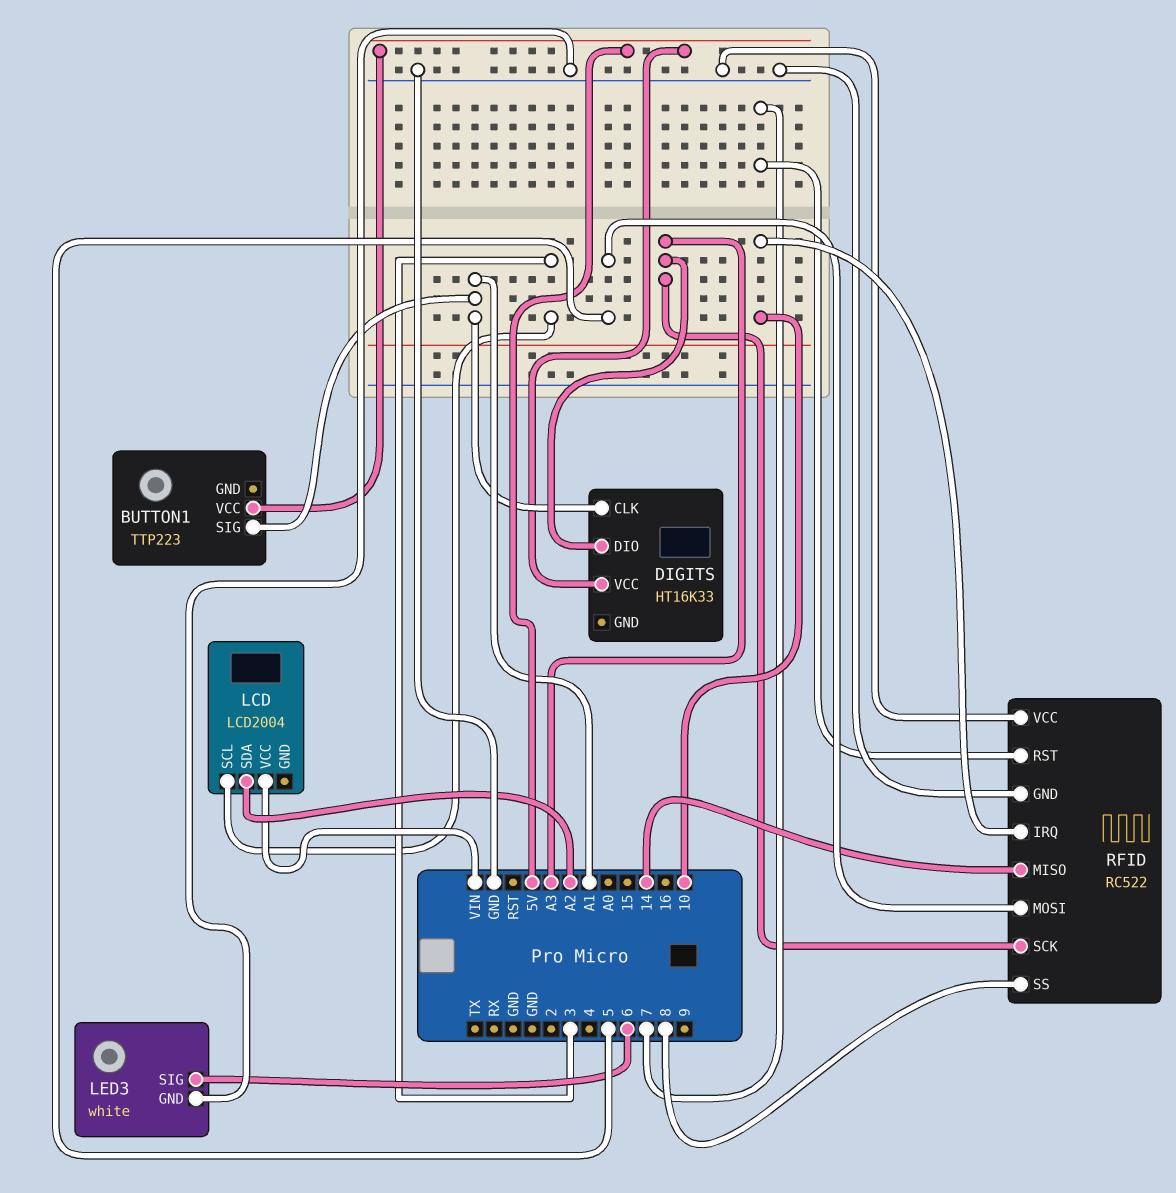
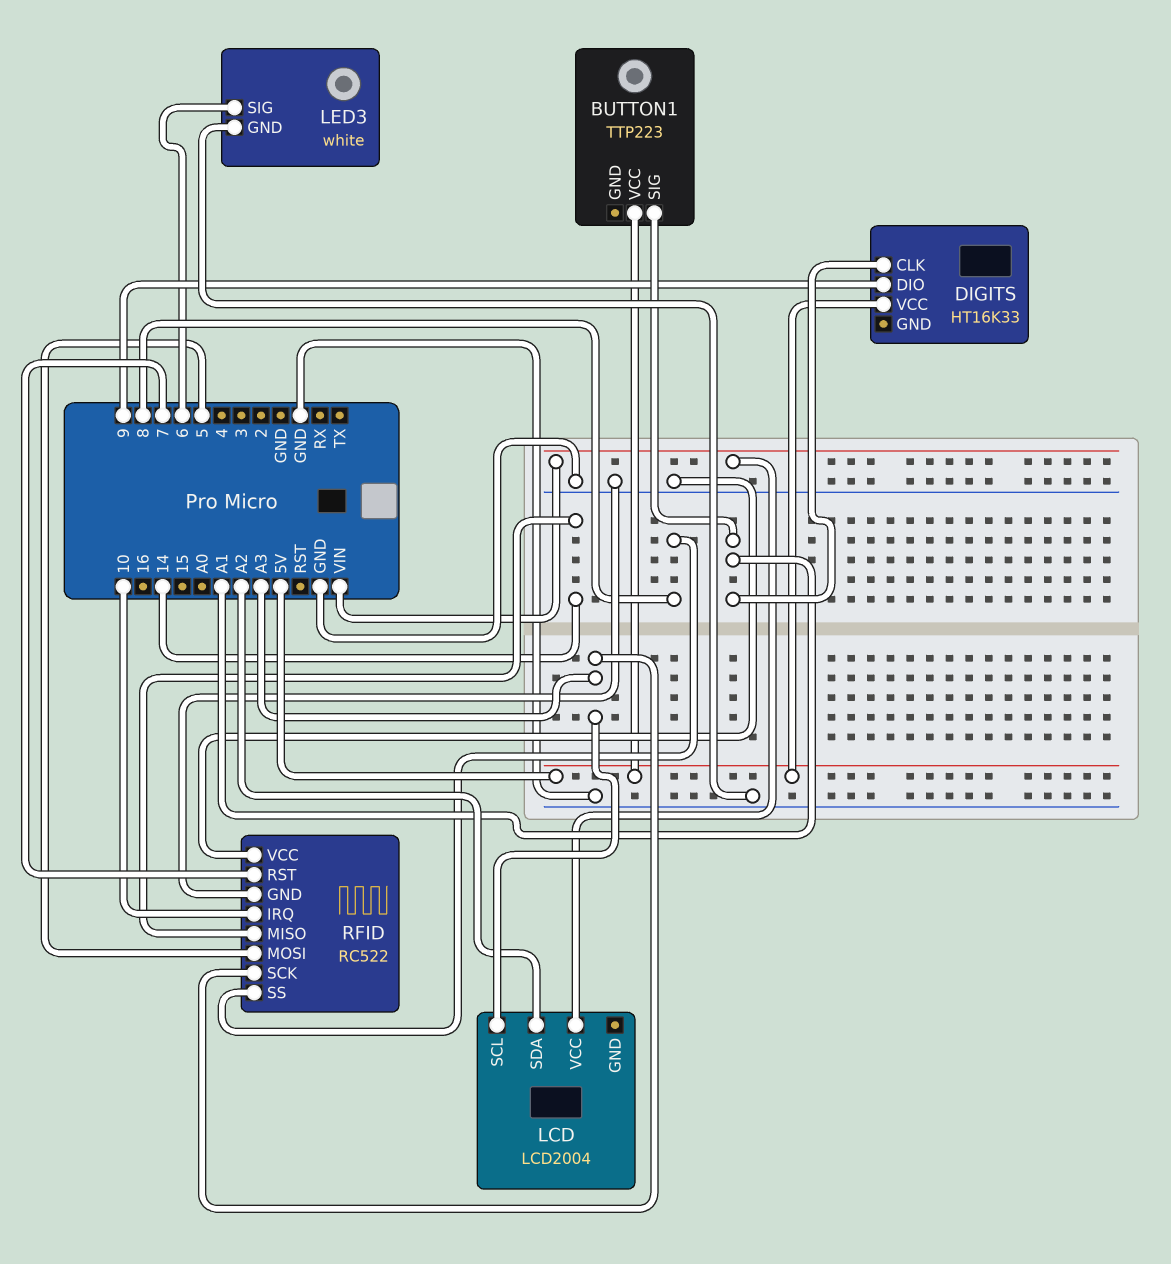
DIGITS pin DIO: A3 -> 9
LCD pin SCL: 3 -> A3

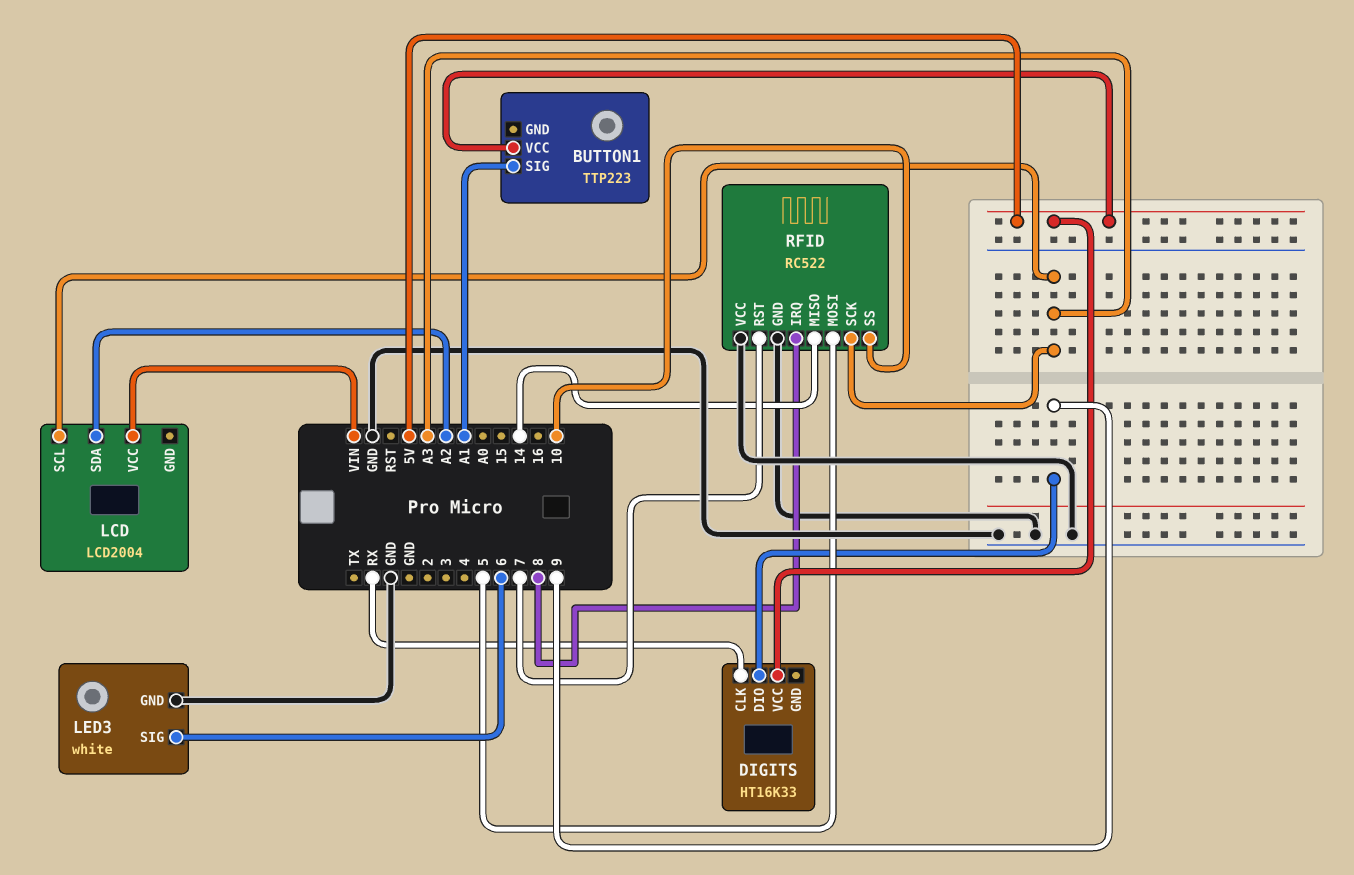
DIGITS pin CLK: A1 -> RX
RFID pin IRQ: 10 -> 8
RFID pin SS: 8 -> 10

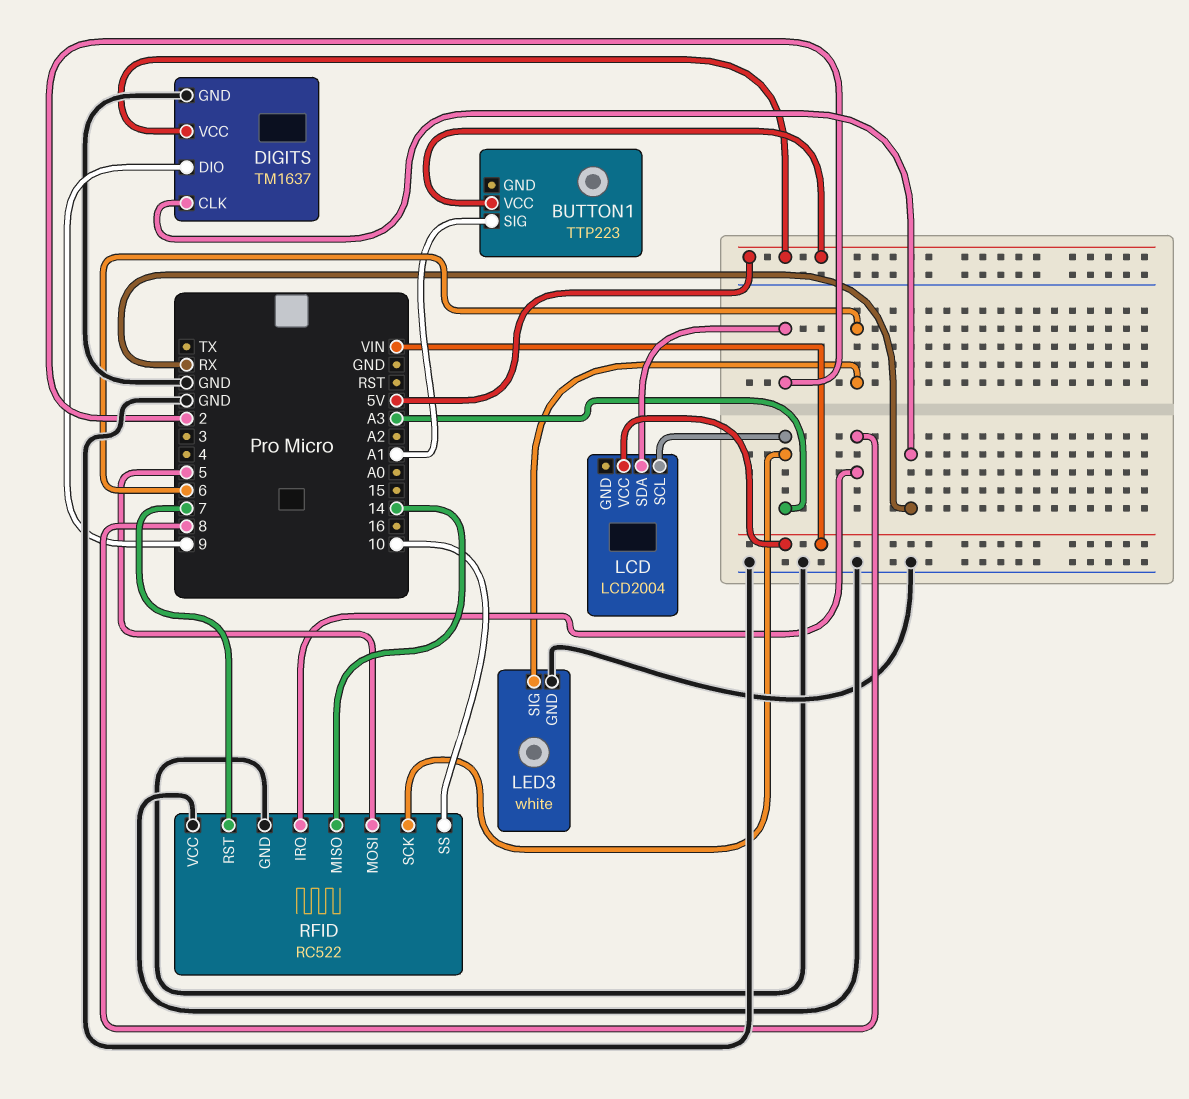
DIGITS: HT16K33 -> TM1637
DIGITS pin GND: none -> GND
LCD pin SDA: A2 -> 2

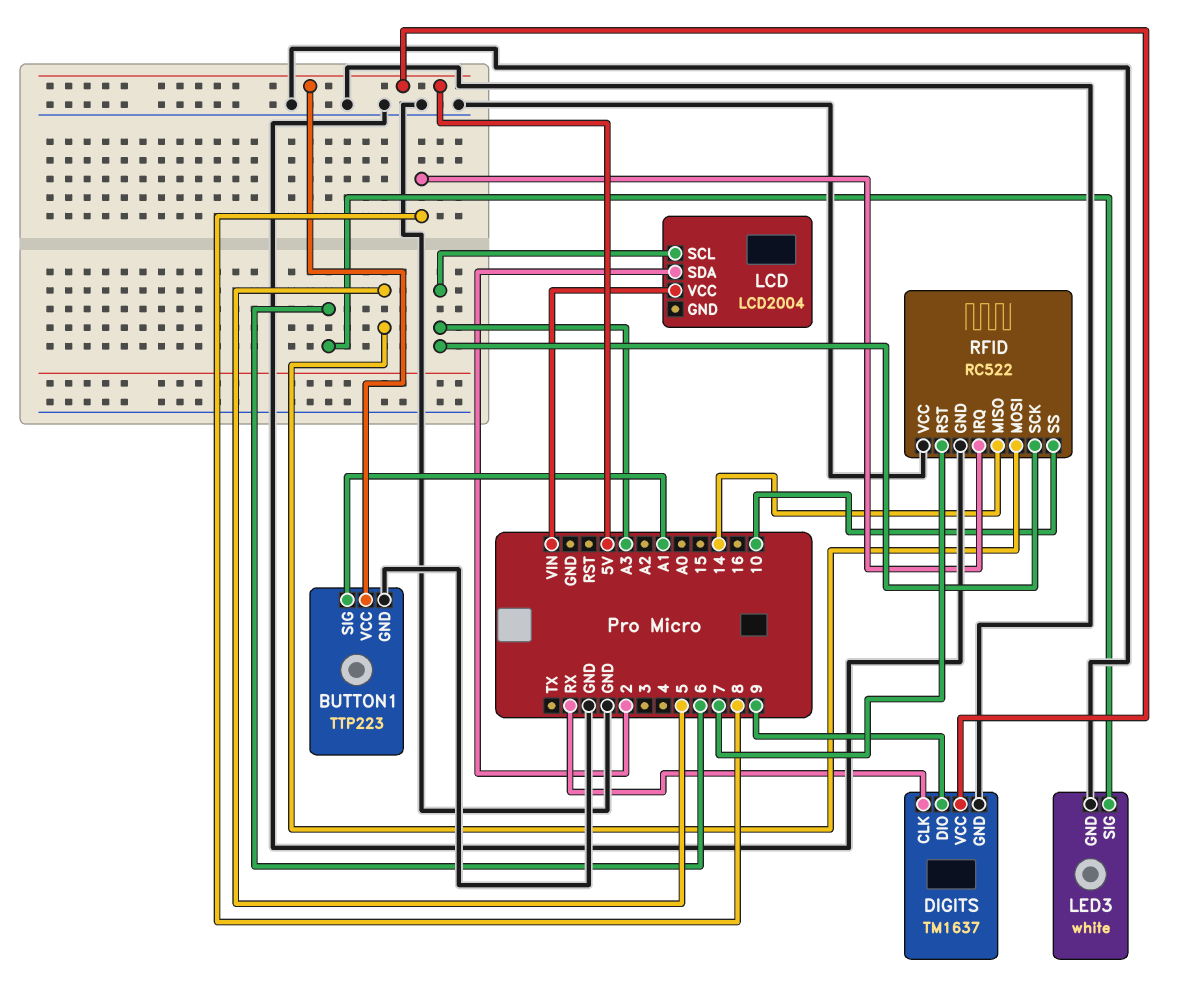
BUTTON1 pin GND: none -> GND

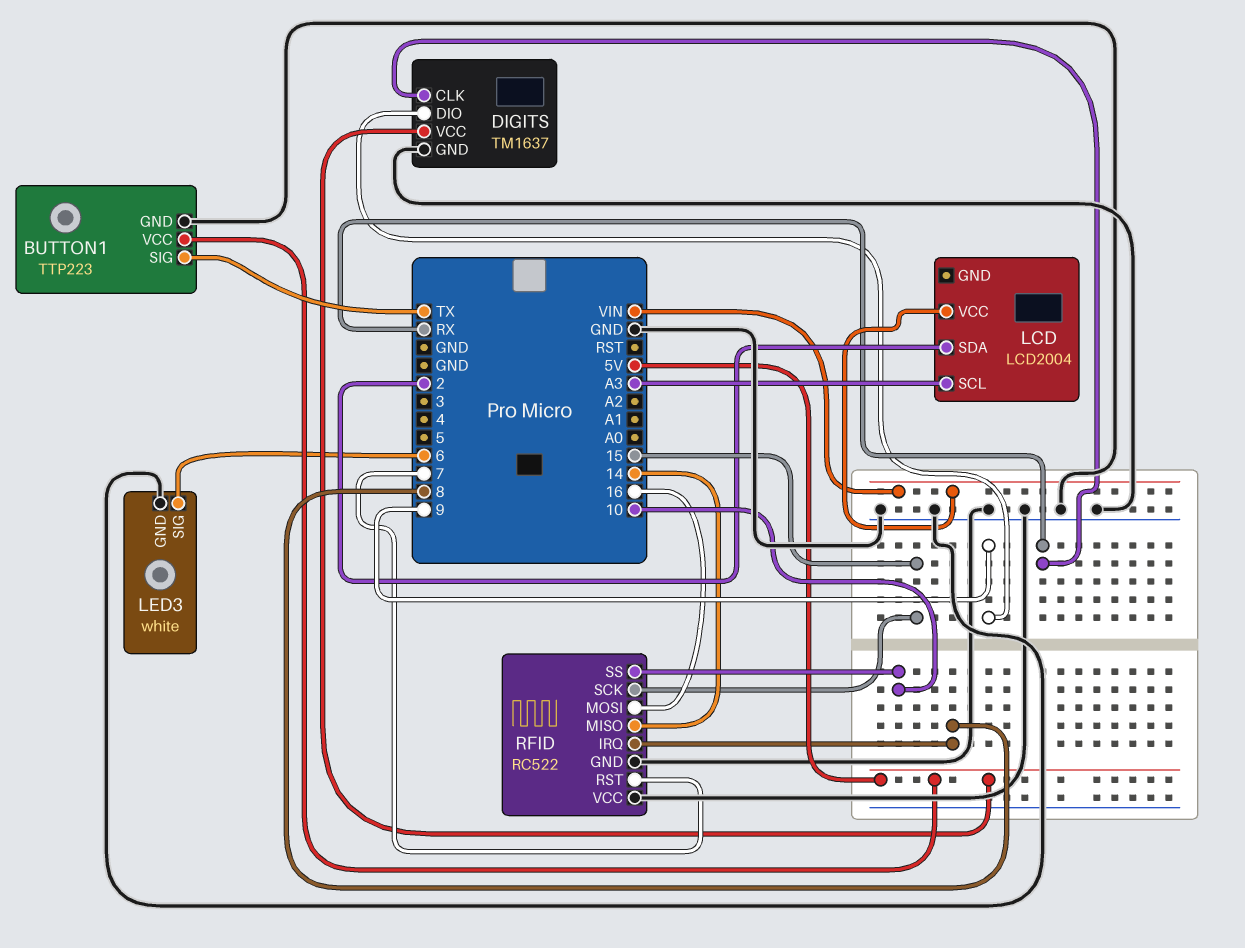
BUTTON1 pin SIG: A1 -> TX
RFID pin MOSI: 5 -> 16
RFID pin SCK: A3 -> 15

